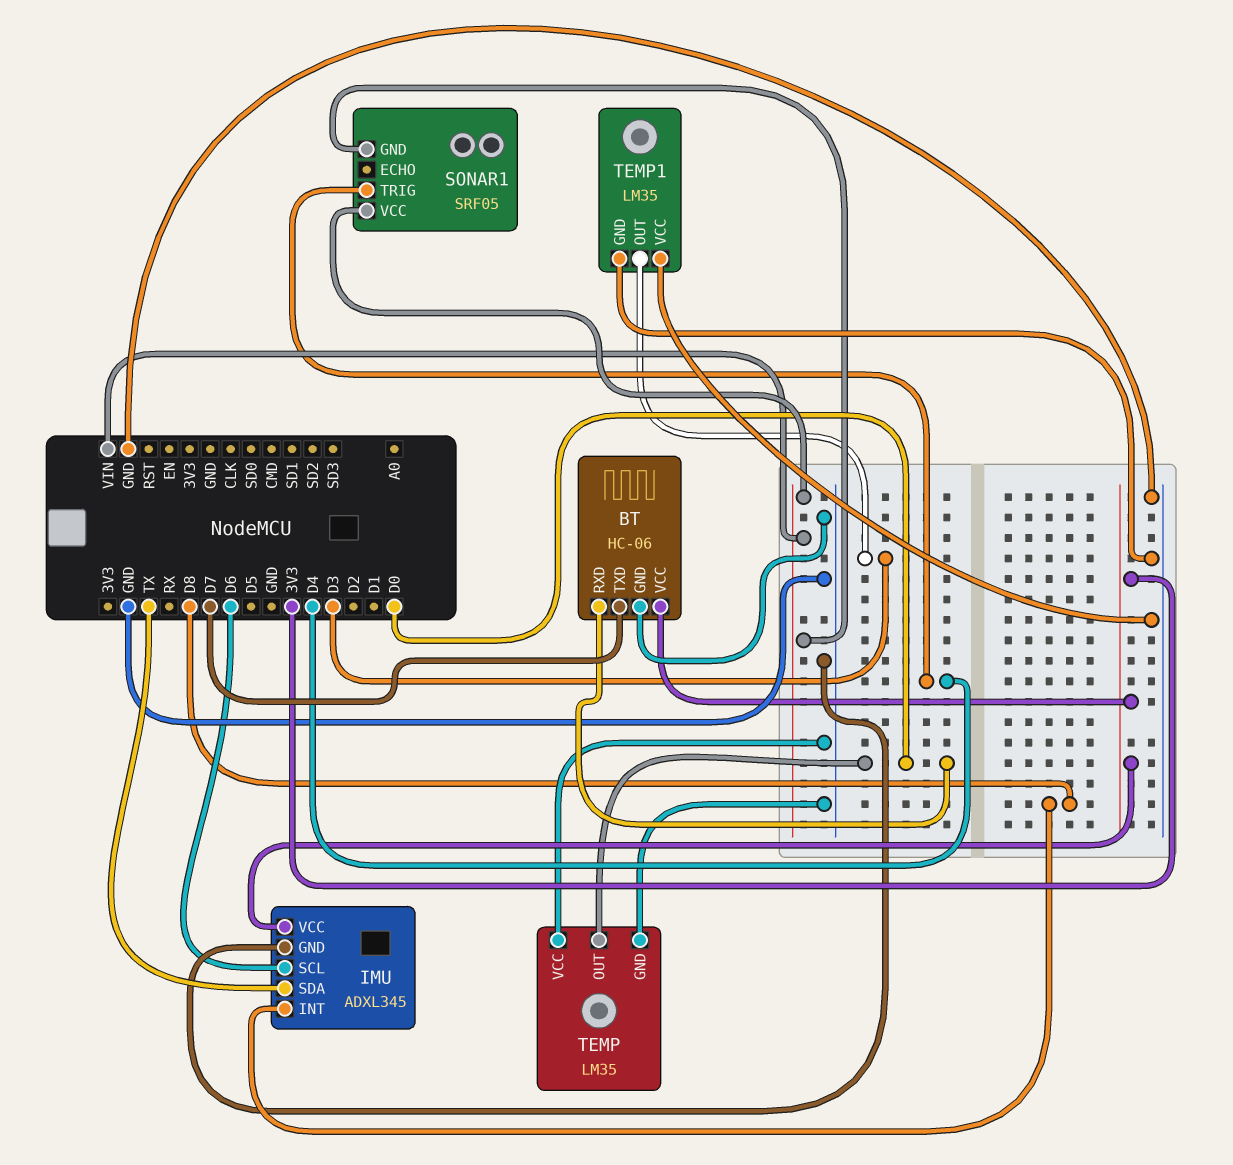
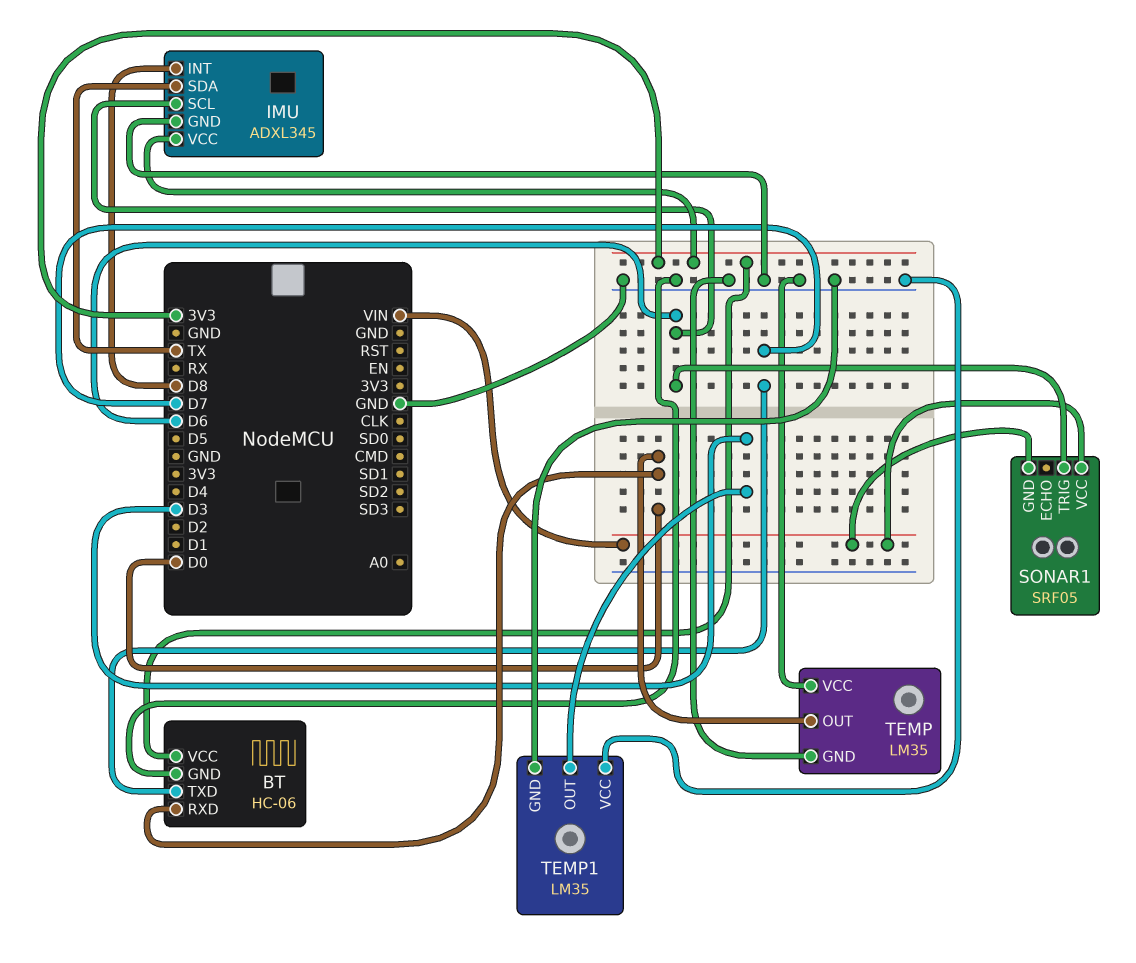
SONAR1 pin TRIG: D4 -> D6

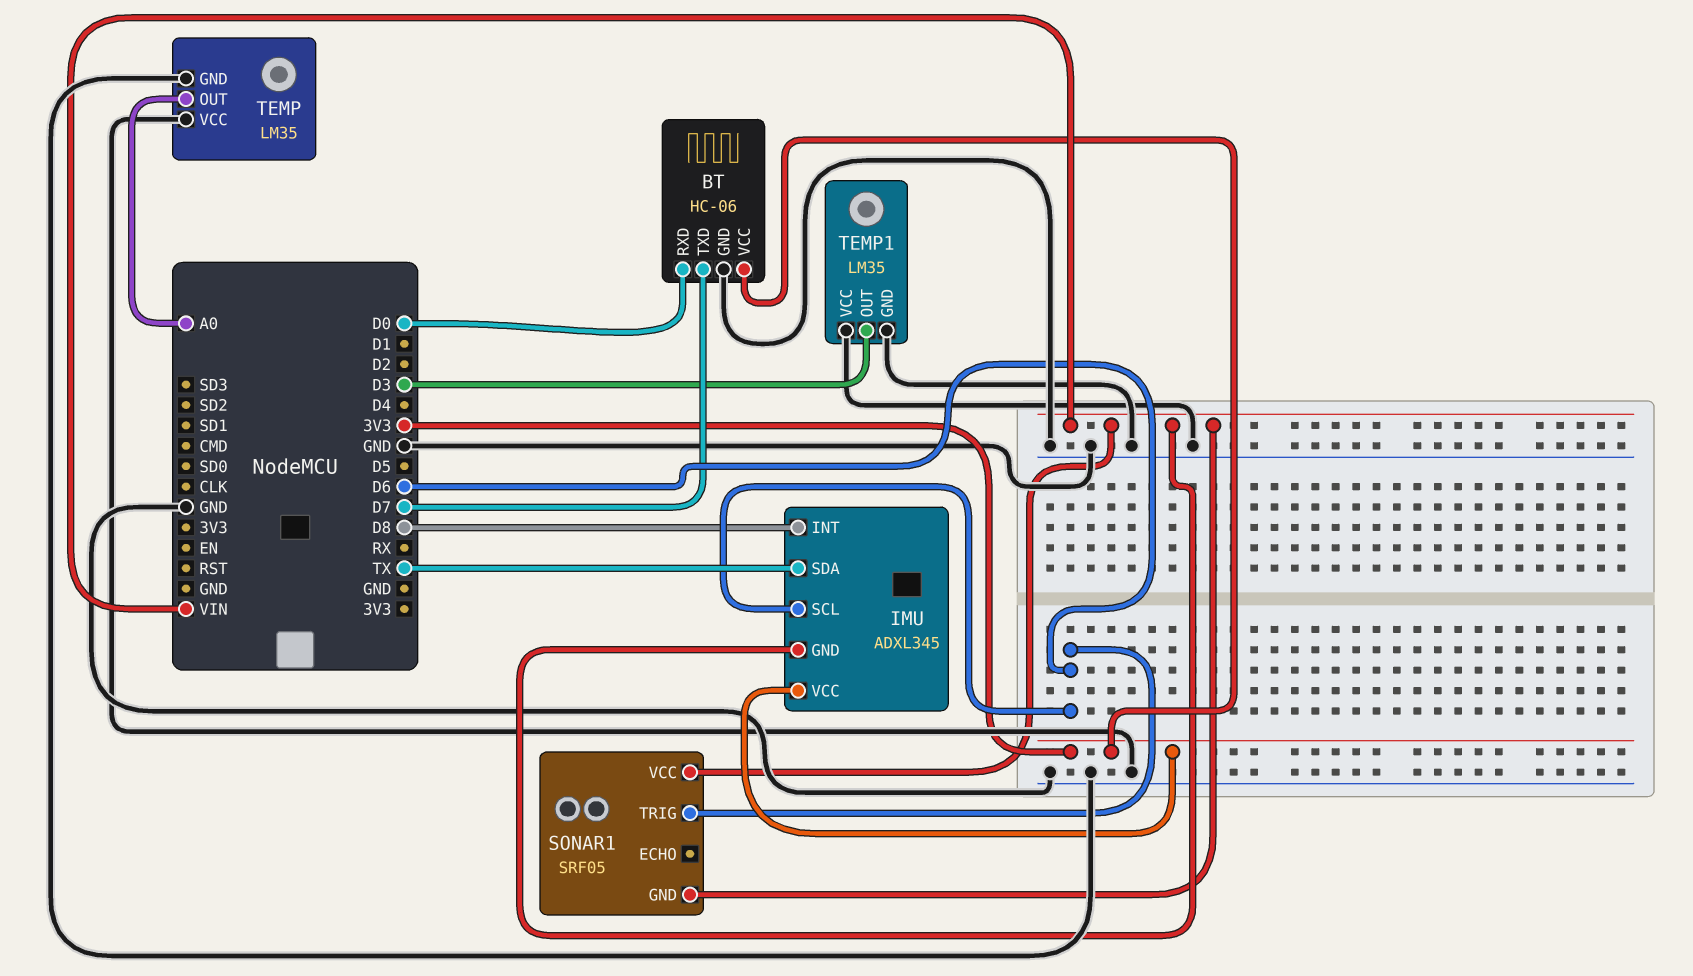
IMU pin GND: GND -> VIN
TEMP pin OUT: D0 -> A0

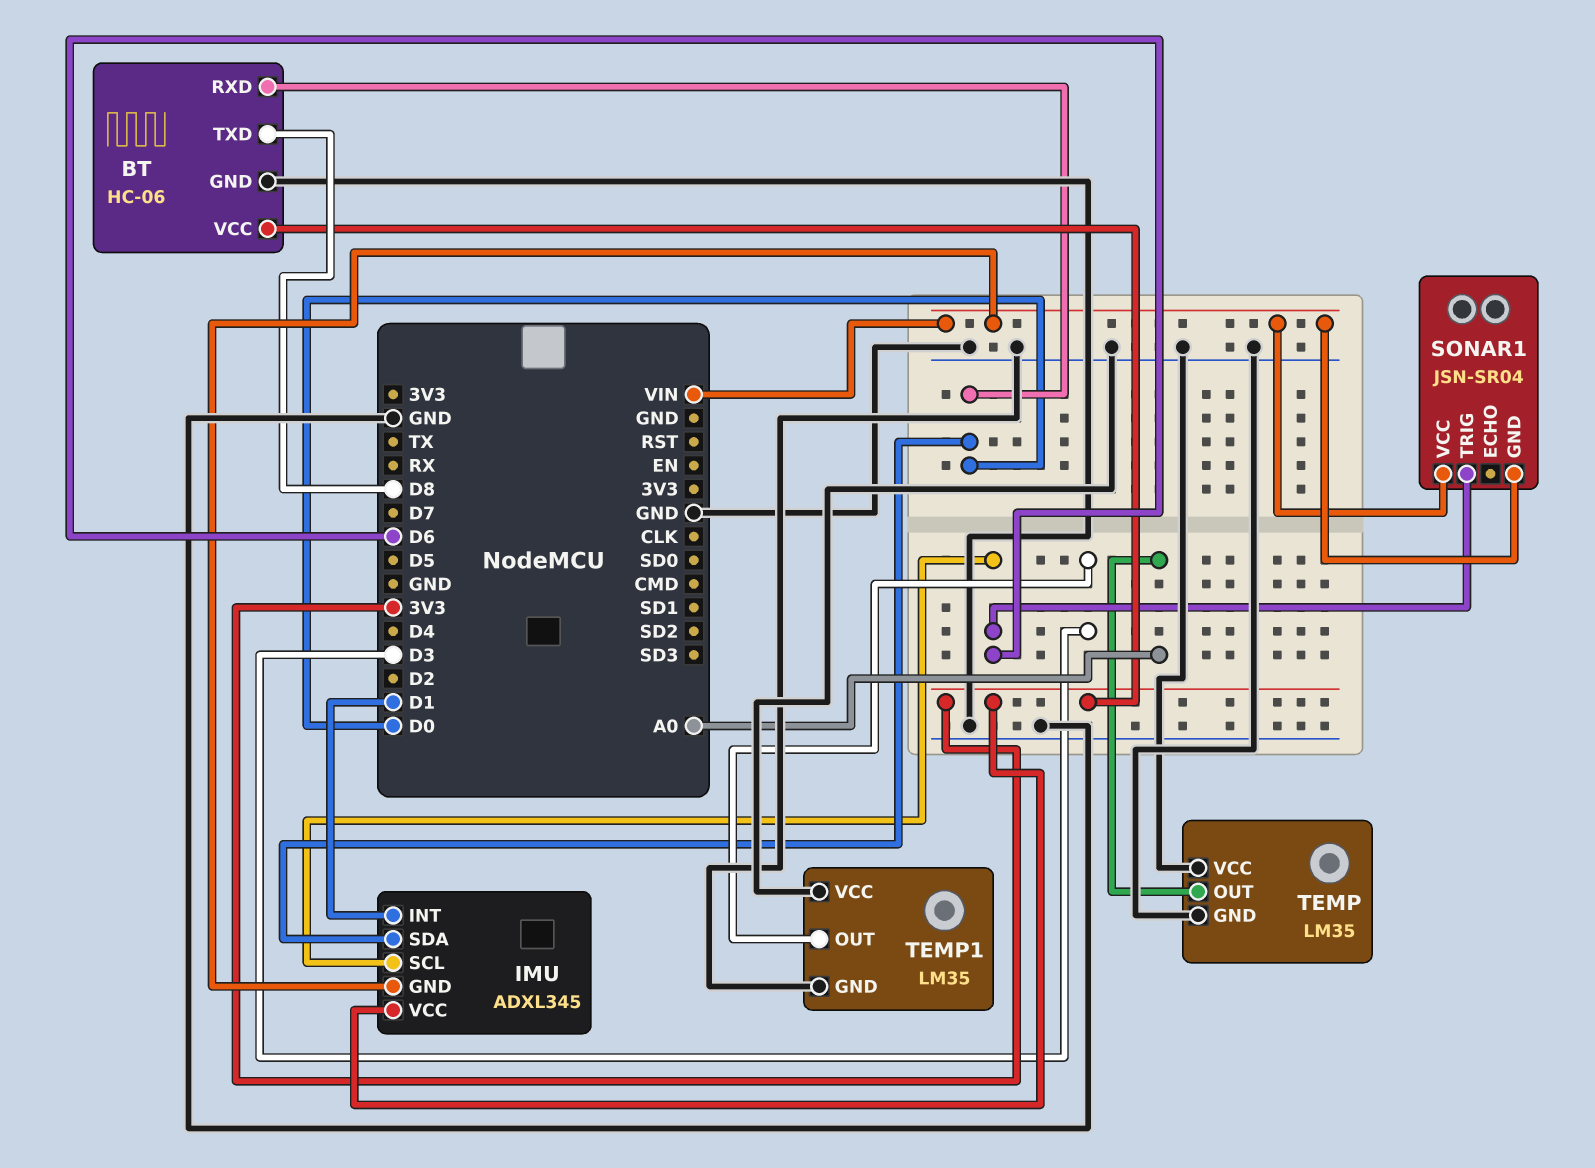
BT pin TXD: D7 -> D8
IMU pin INT: D8 -> D1
IMU pin SDA: TX -> D0
SONAR1: SRF05 -> JSN-SR04

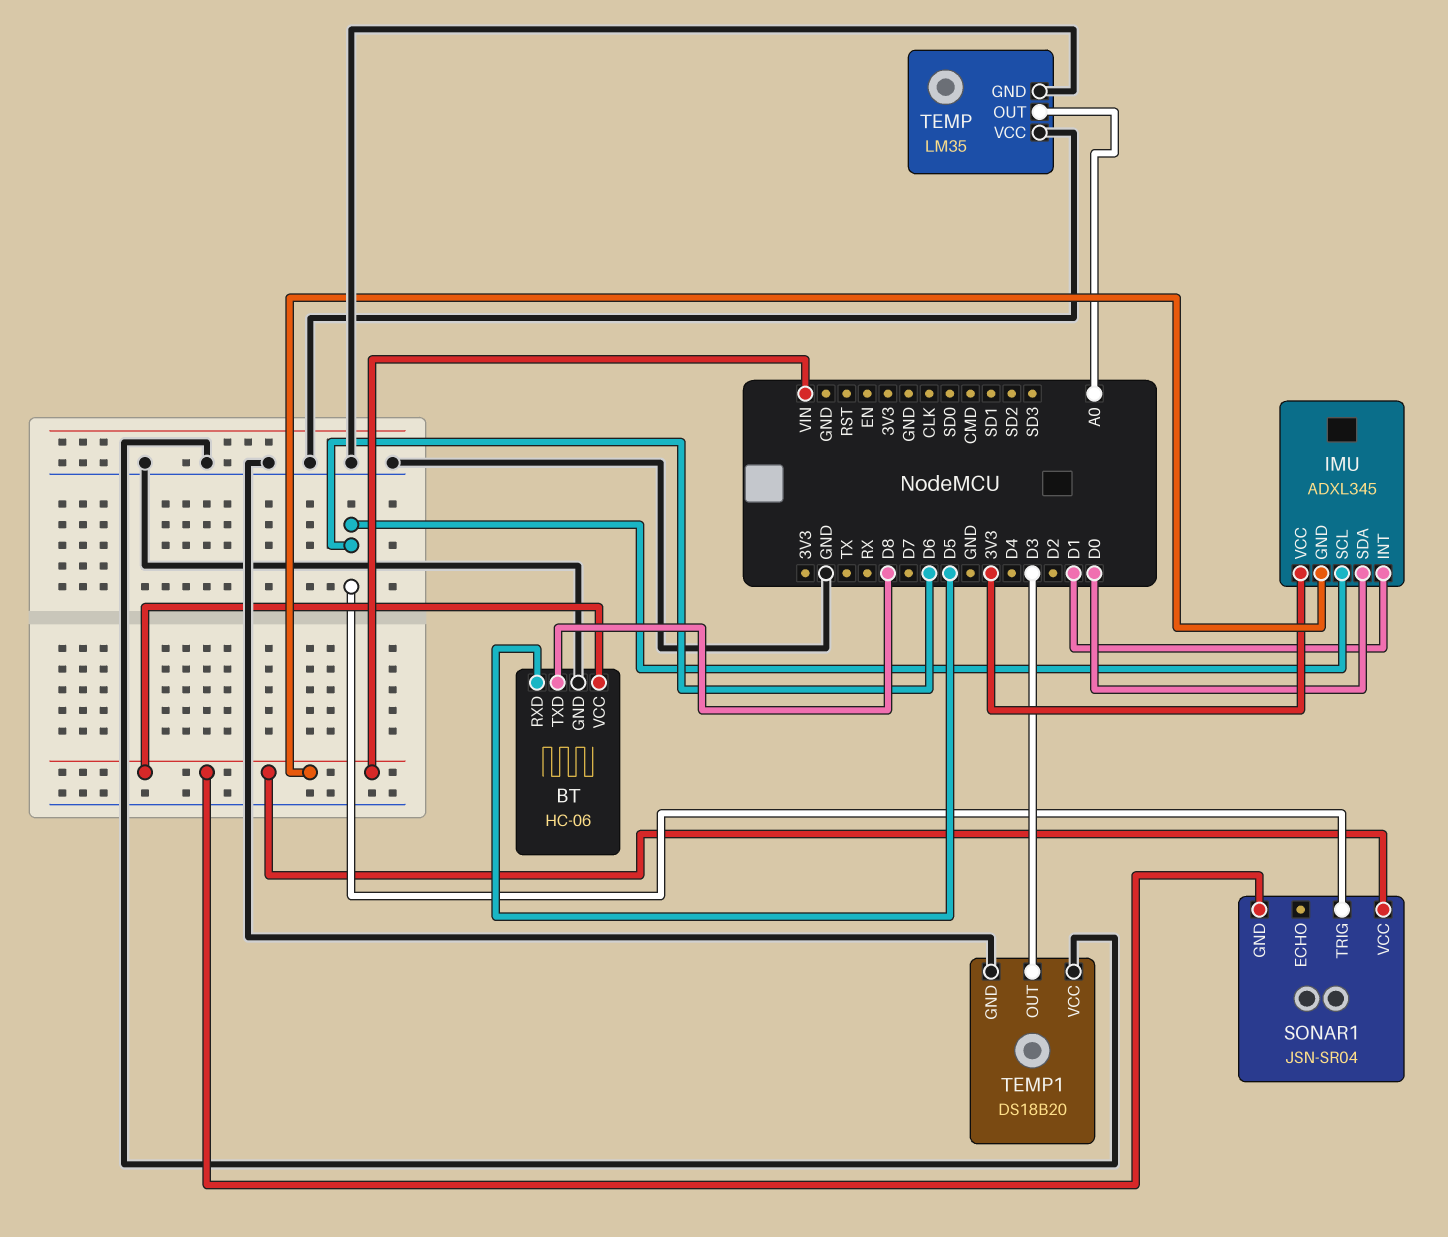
BT pin RXD: D0 -> D5
BT pin VCC: 3V3 -> VIN
TEMP1: LM35 -> DS18B20

